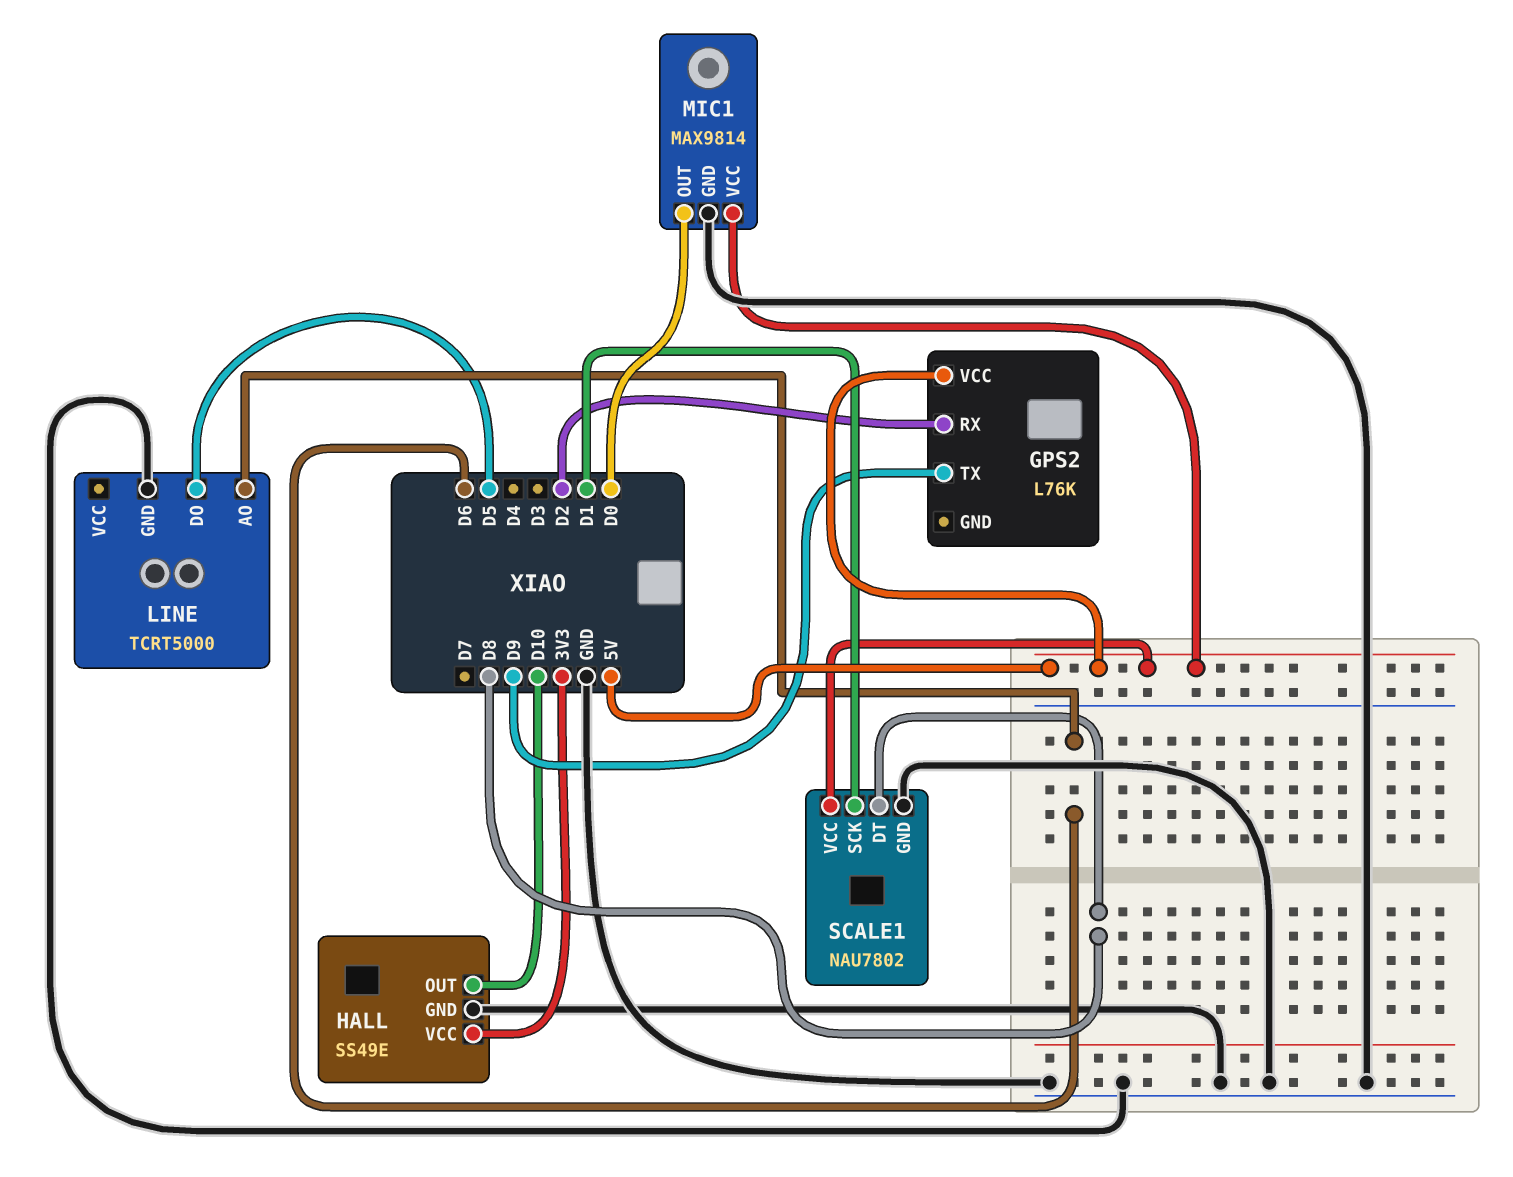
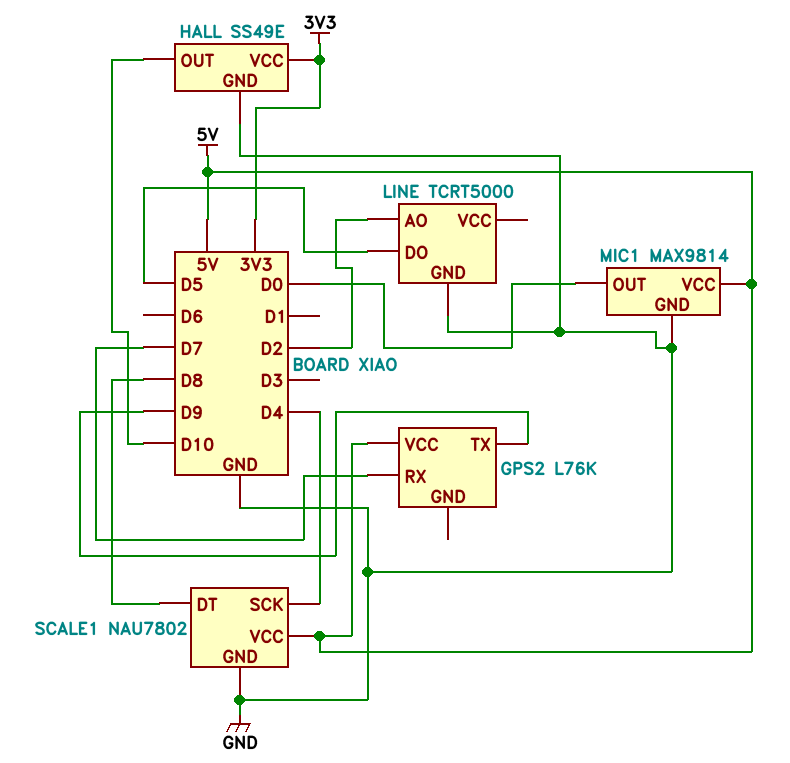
GPS2 pin RX: D2 -> D7
LINE pin AO: D6 -> D2
SCALE1 pin SCK: D1 -> D4

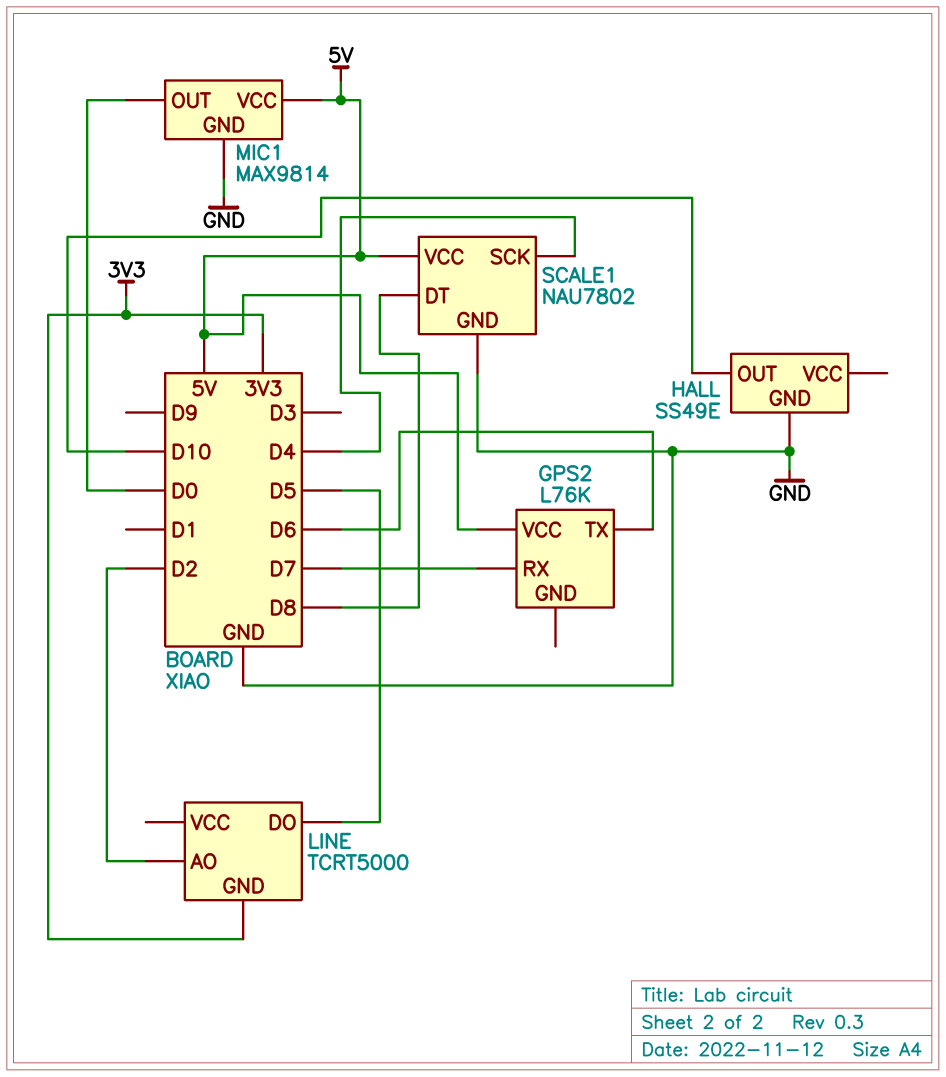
GPS2 pin TX: D9 -> D6
HALL pin VCC: 3V3 -> none
LINE pin GND: GND -> 3V3

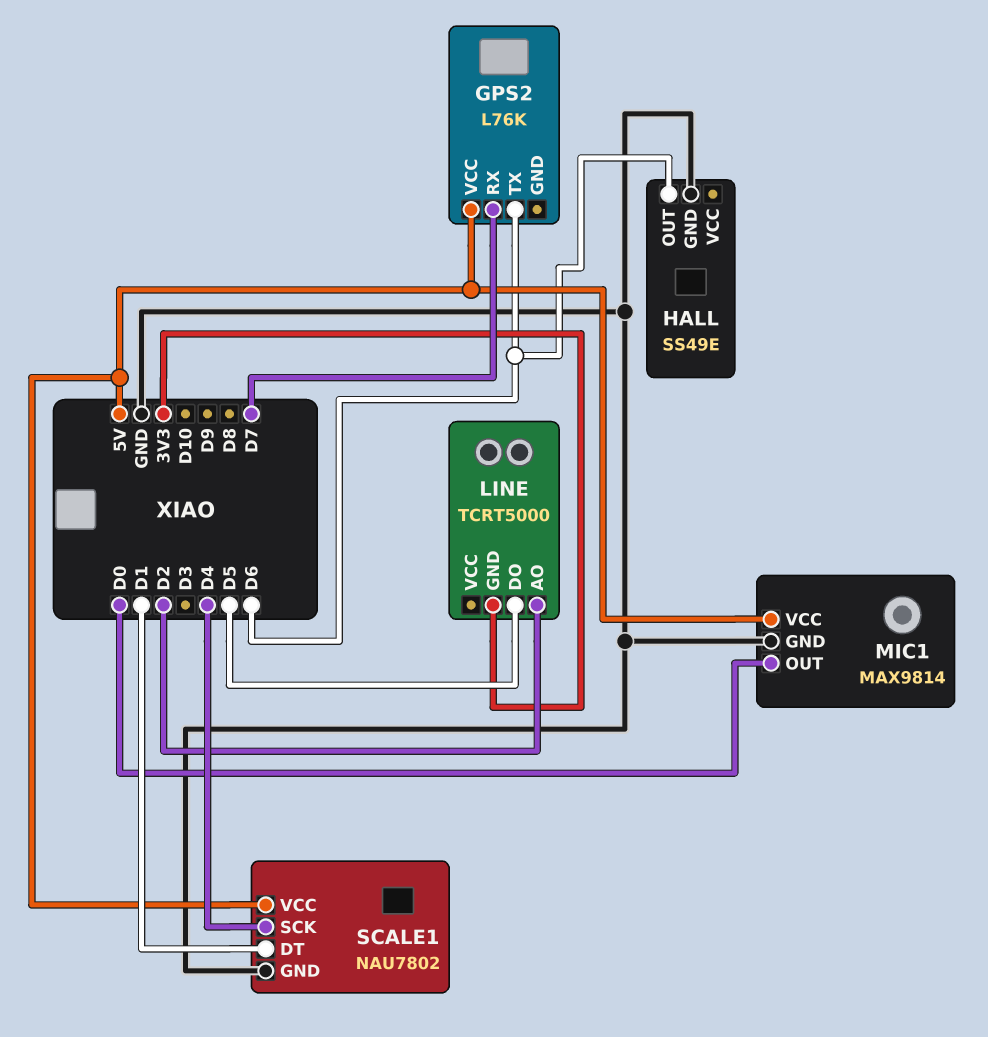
HALL pin OUT: D10 -> D6
SCALE1 pin DT: D8 -> D1

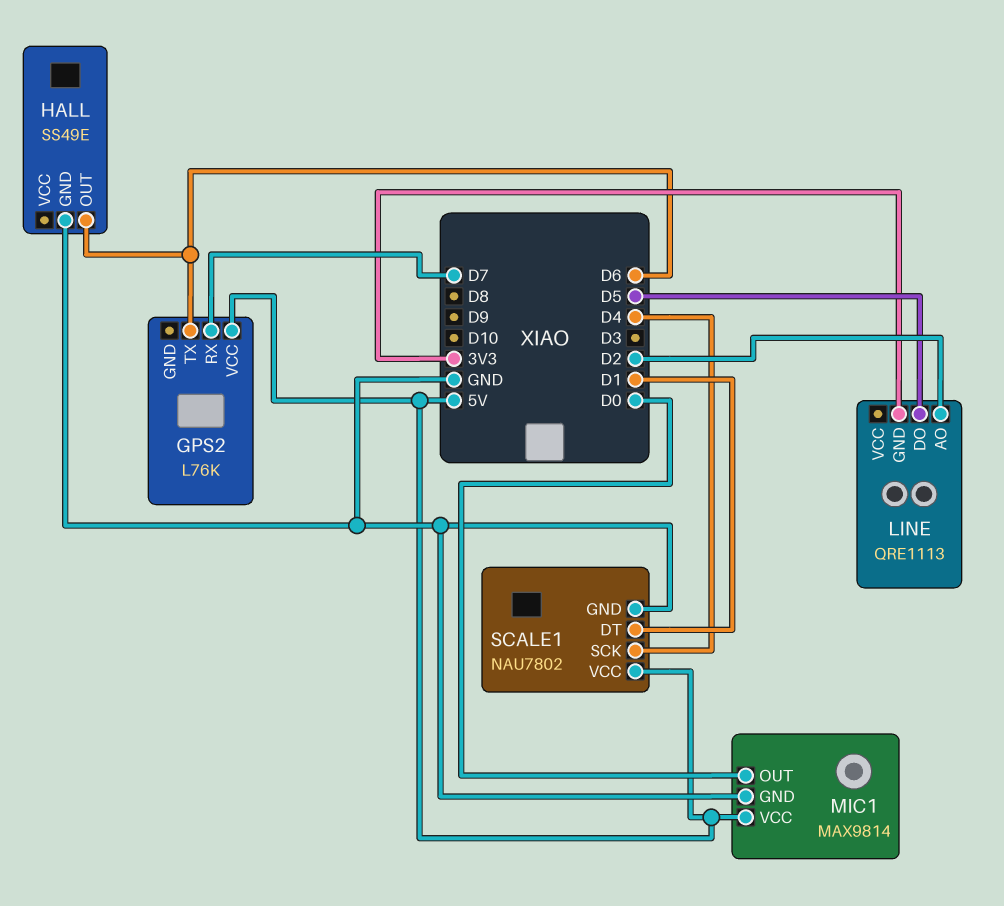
LINE: TCRT5000 -> QRE1113

